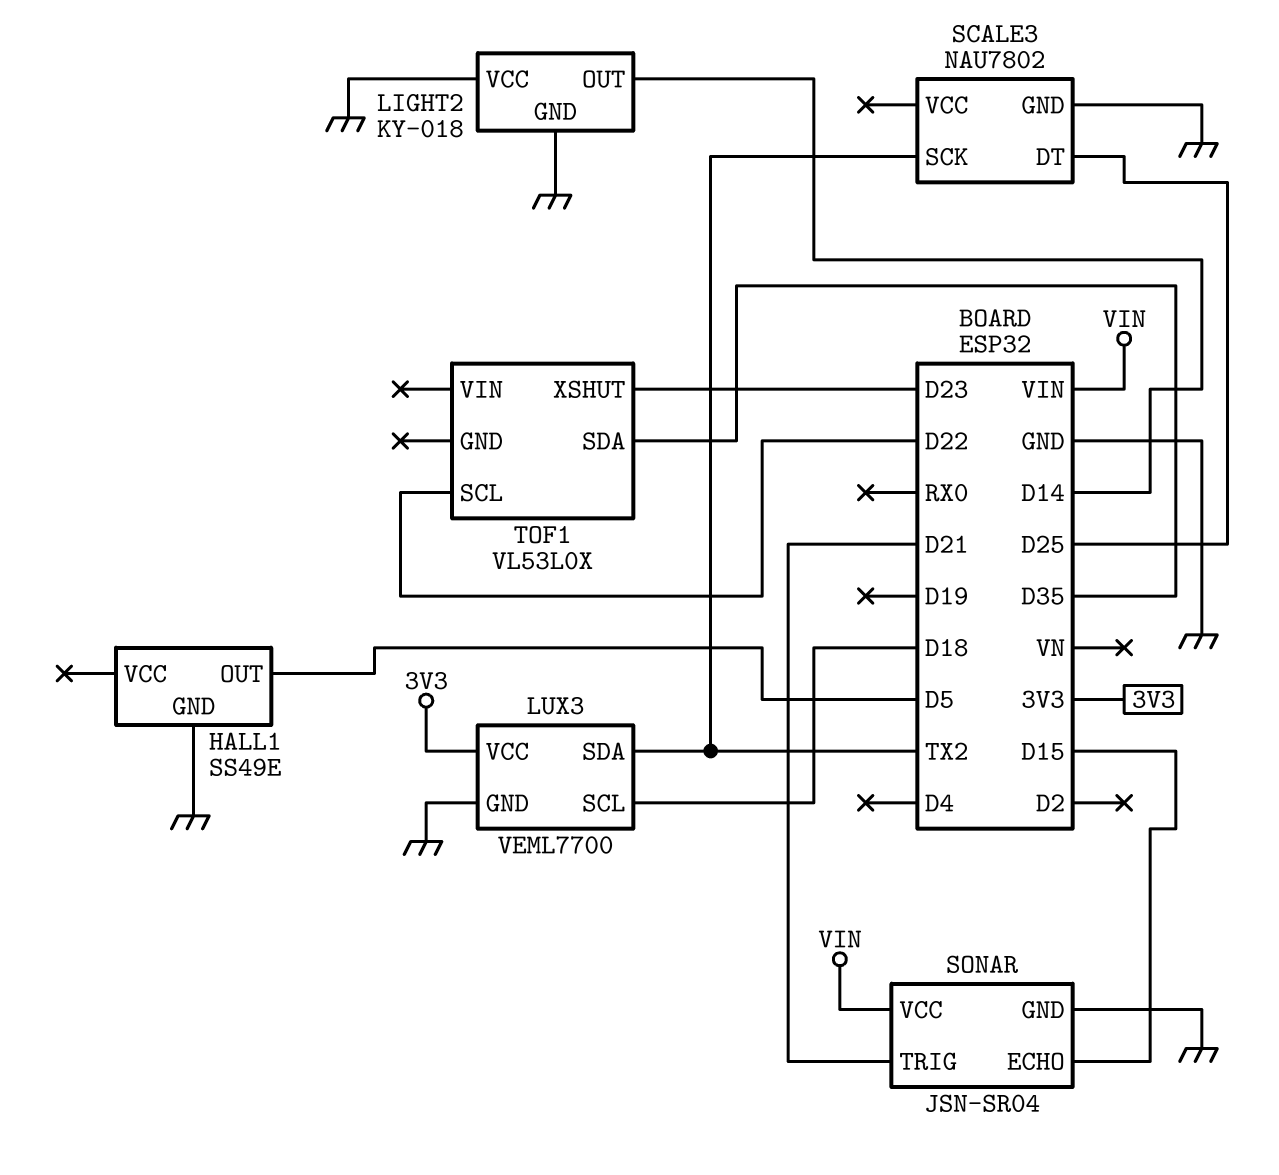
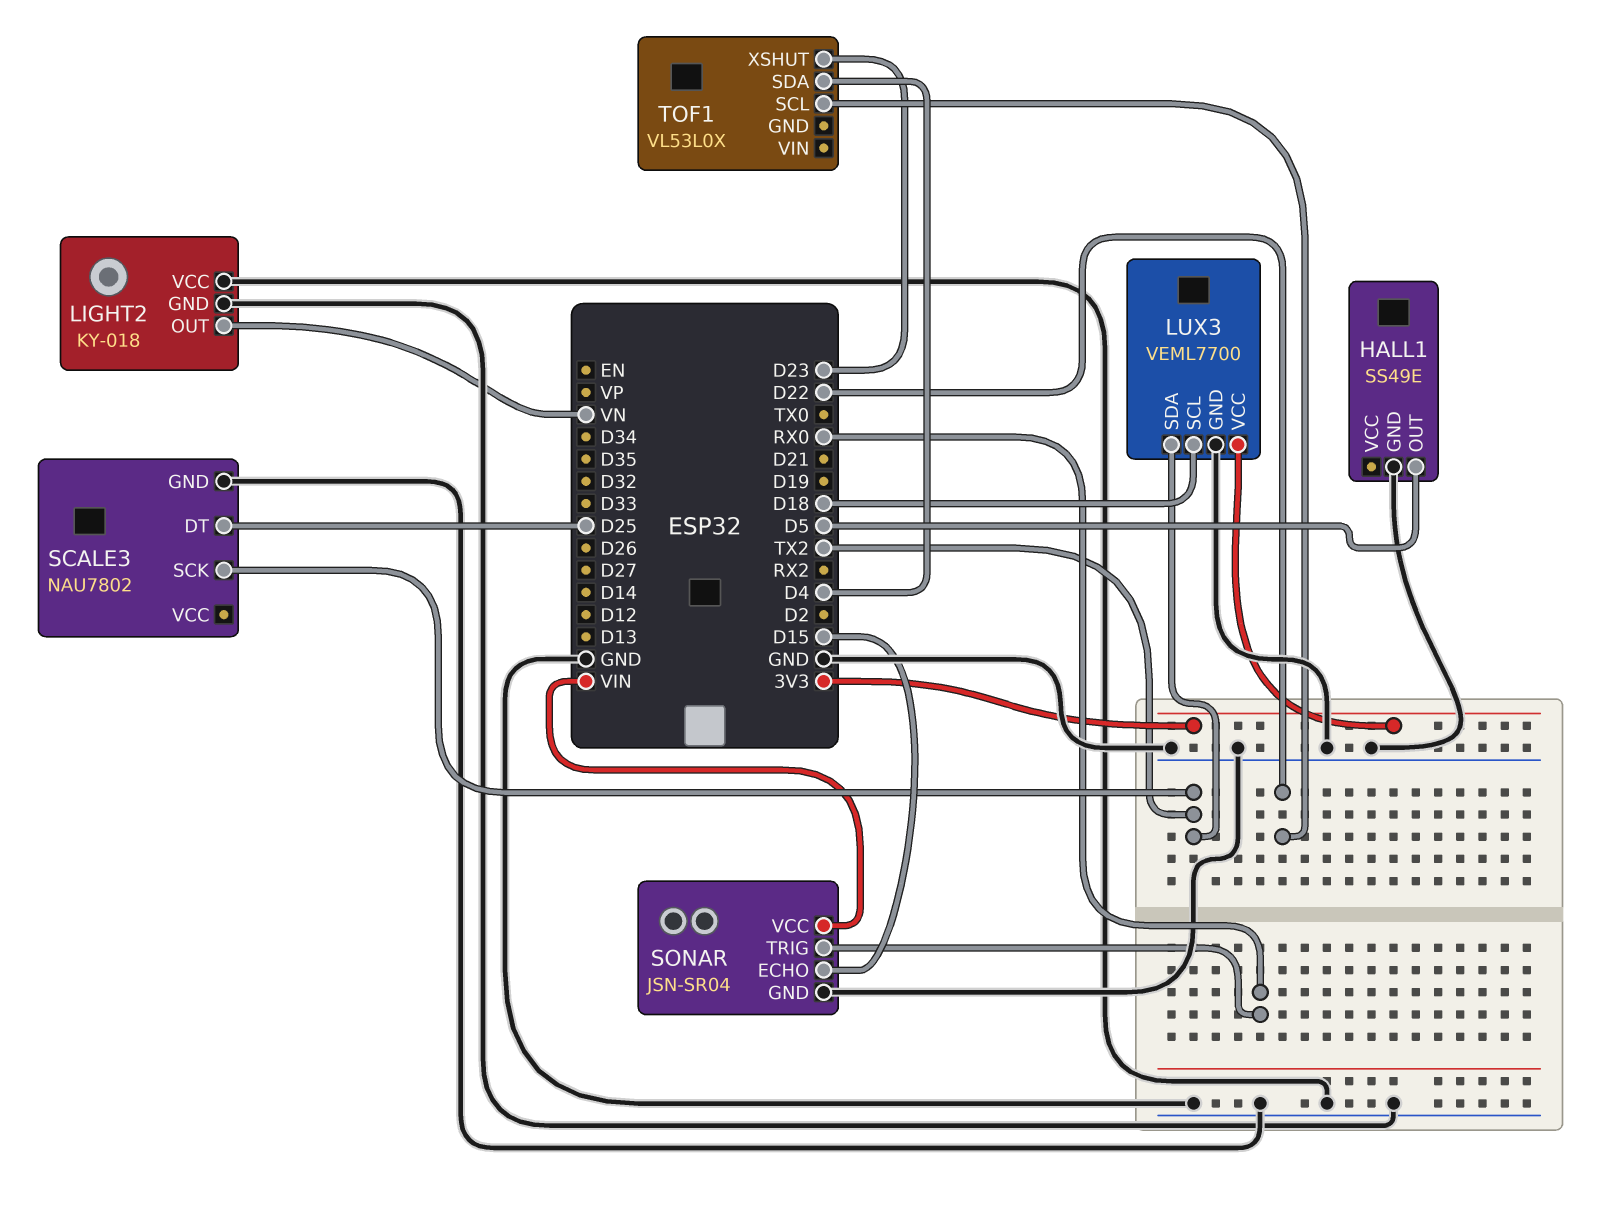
LIGHT2 pin OUT: D14 -> VN
SONAR pin TRIG: D21 -> RX0
TOF1 pin SDA: D35 -> D4

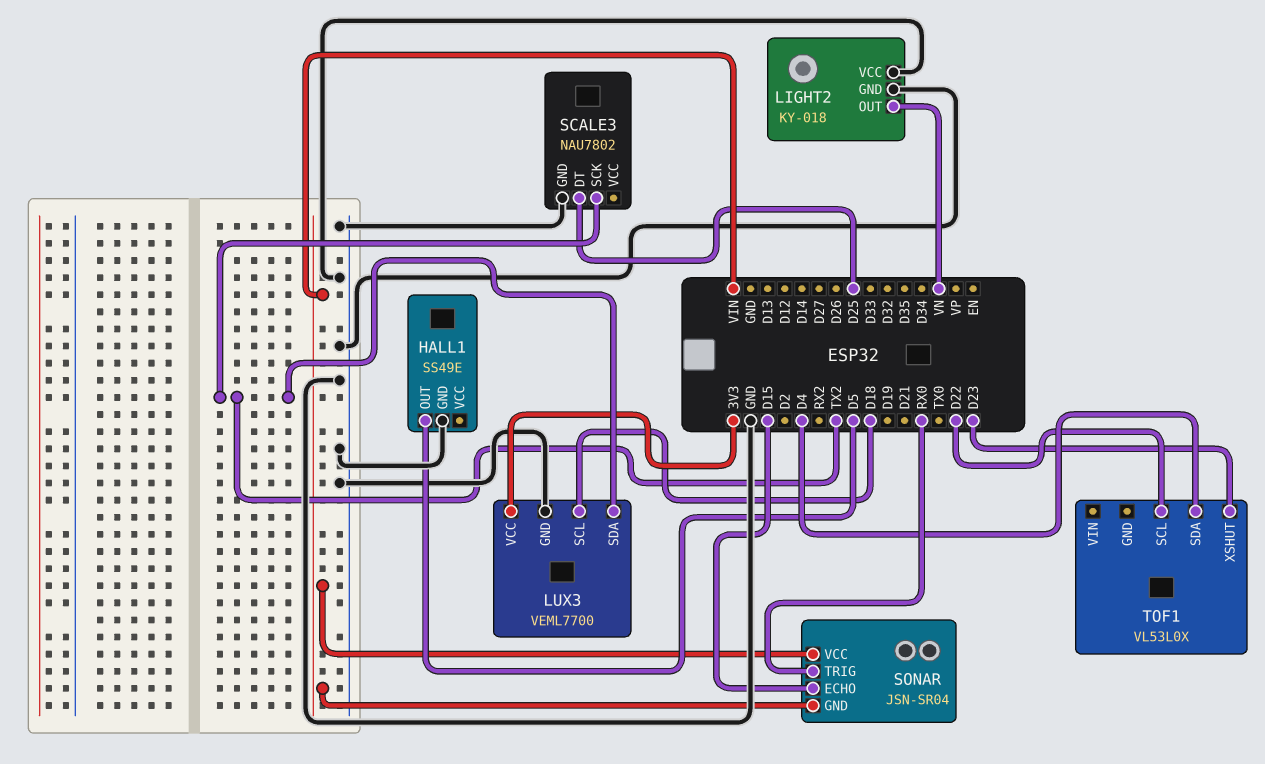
SONAR pin GND: GND -> VIN

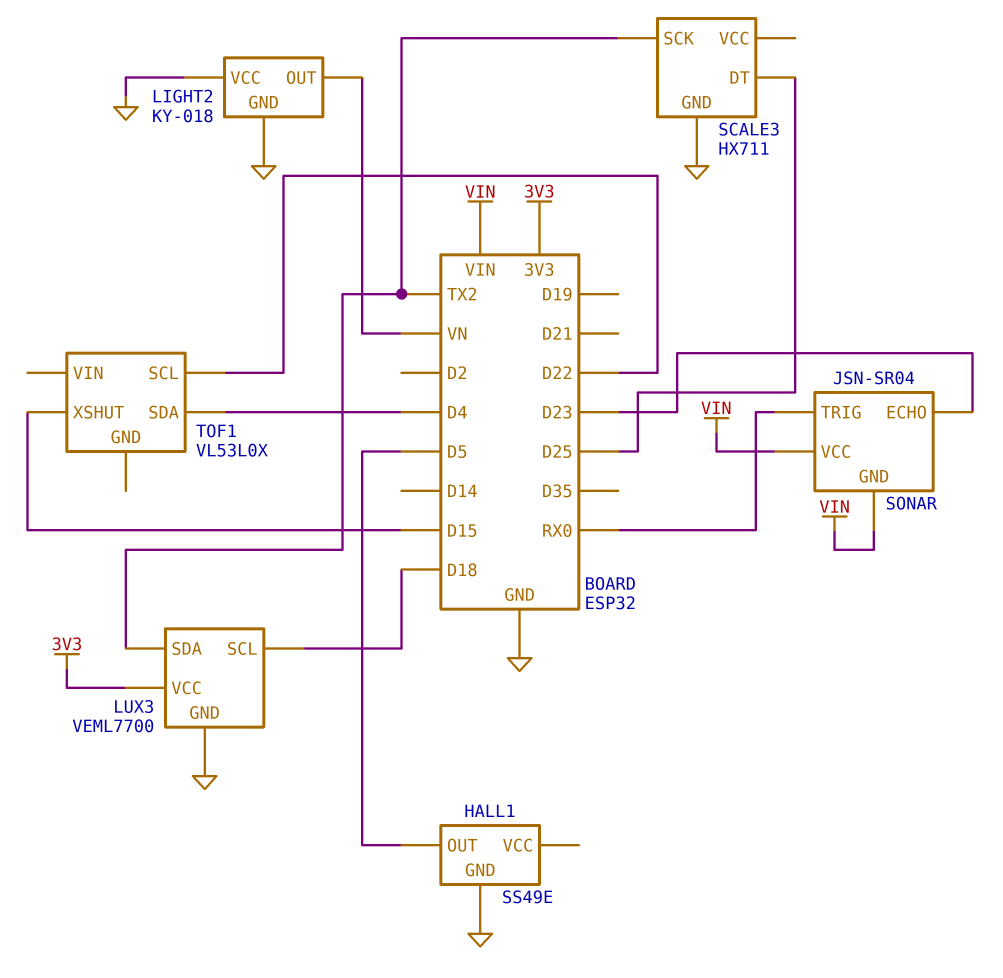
SCALE3: NAU7802 -> HX711
SONAR pin ECHO: D15 -> D23
TOF1 pin XSHUT: D23 -> D15

